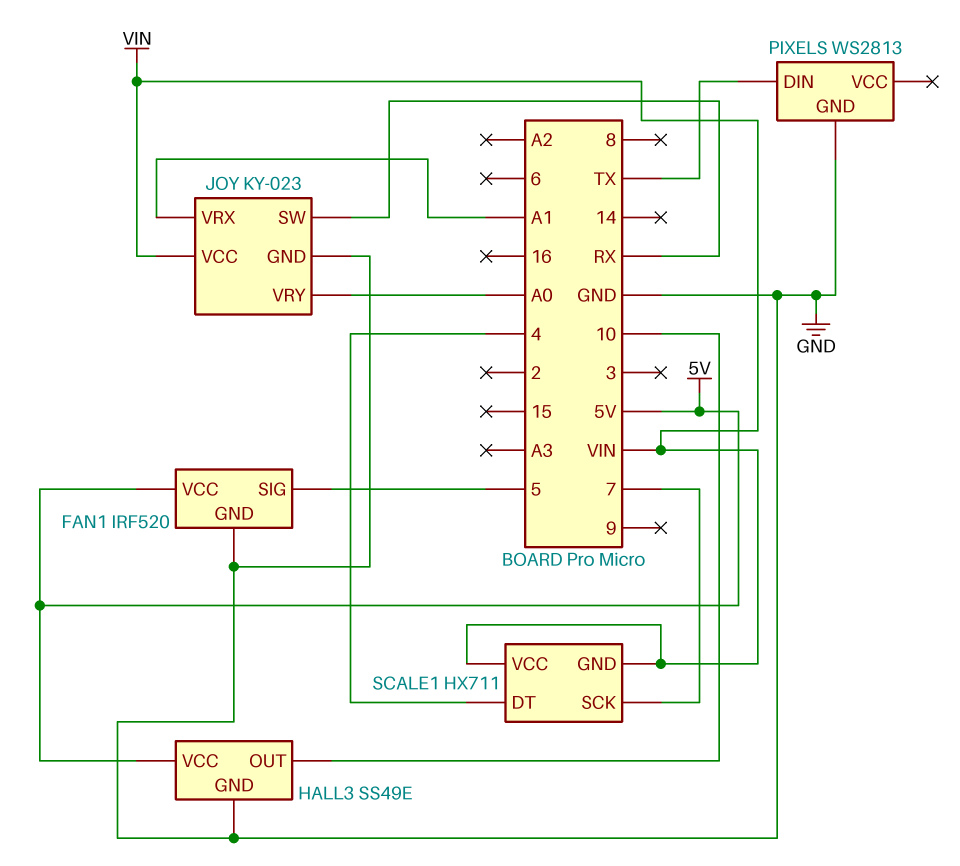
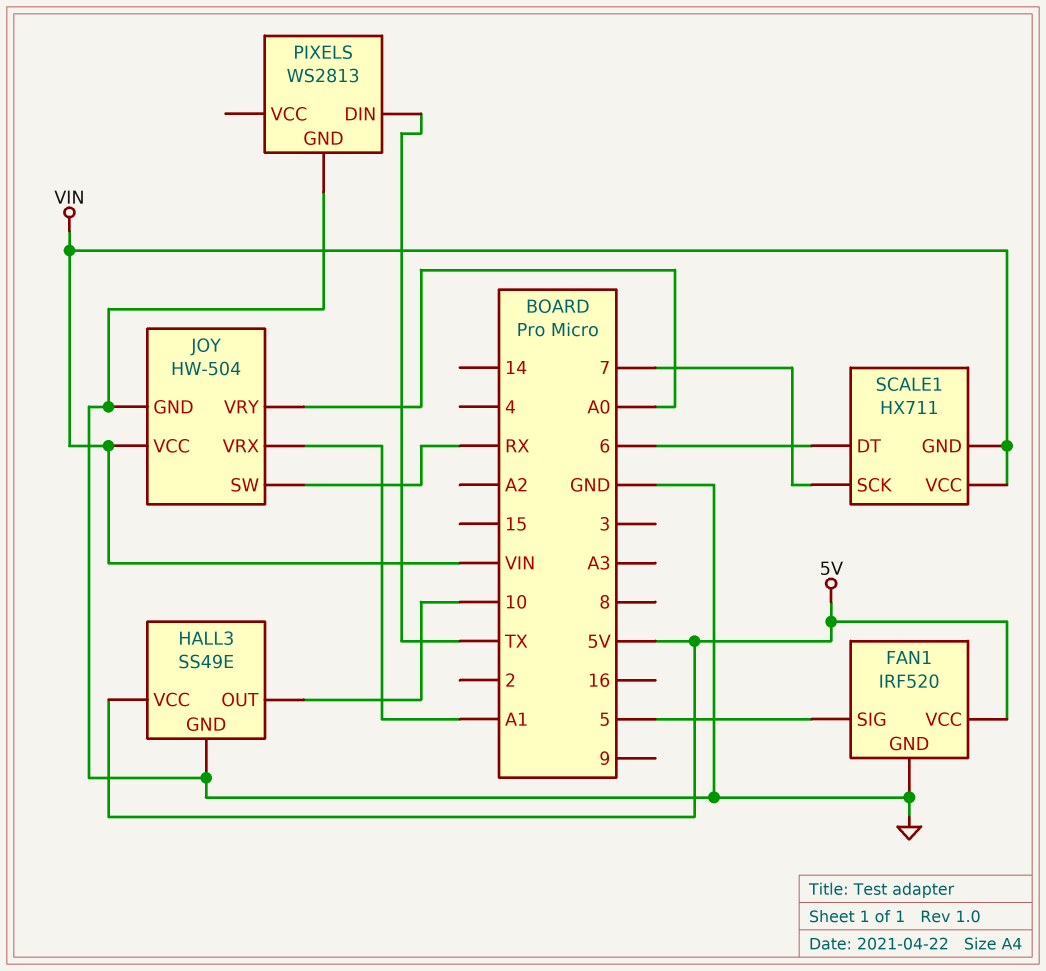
JOY: KY-023 -> HW-504
SCALE1 pin DT: 4 -> 6

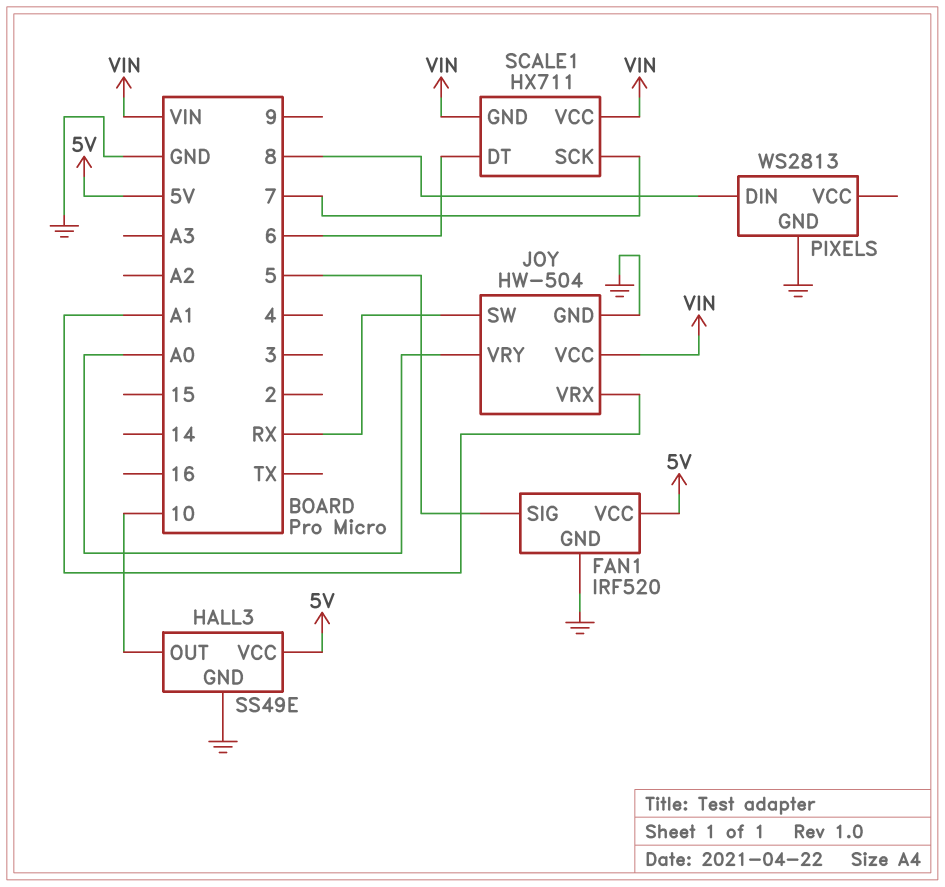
PIXELS pin DIN: TX -> 8

